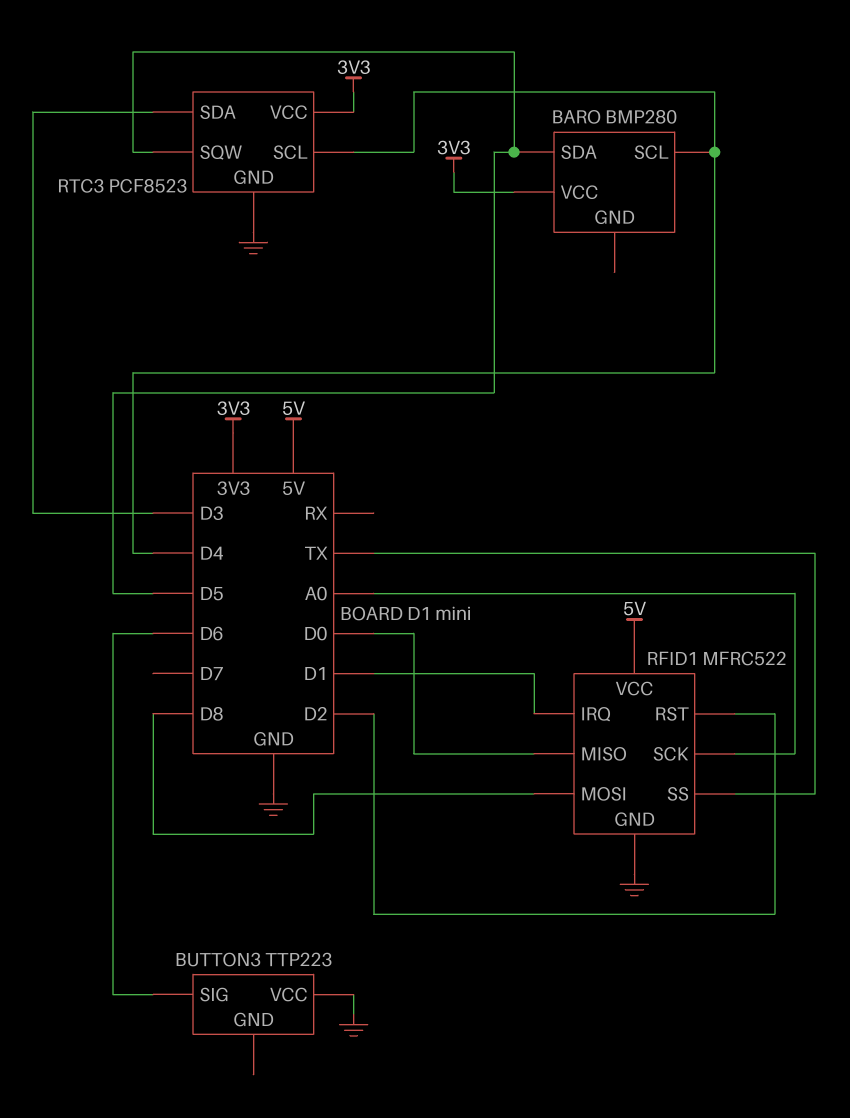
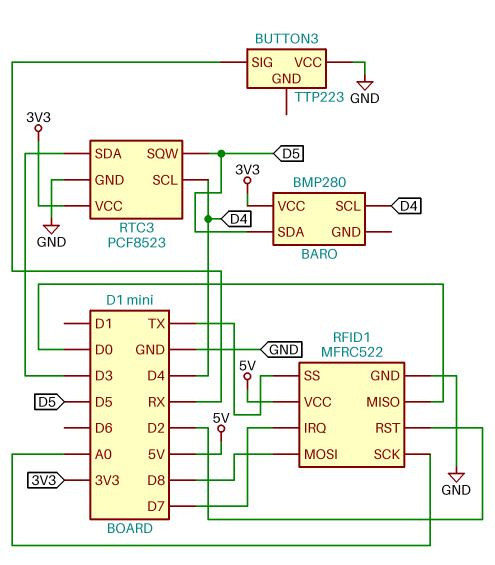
BUTTON3 pin SIG: D6 -> RX
RFID1 pin IRQ: D1 -> D7

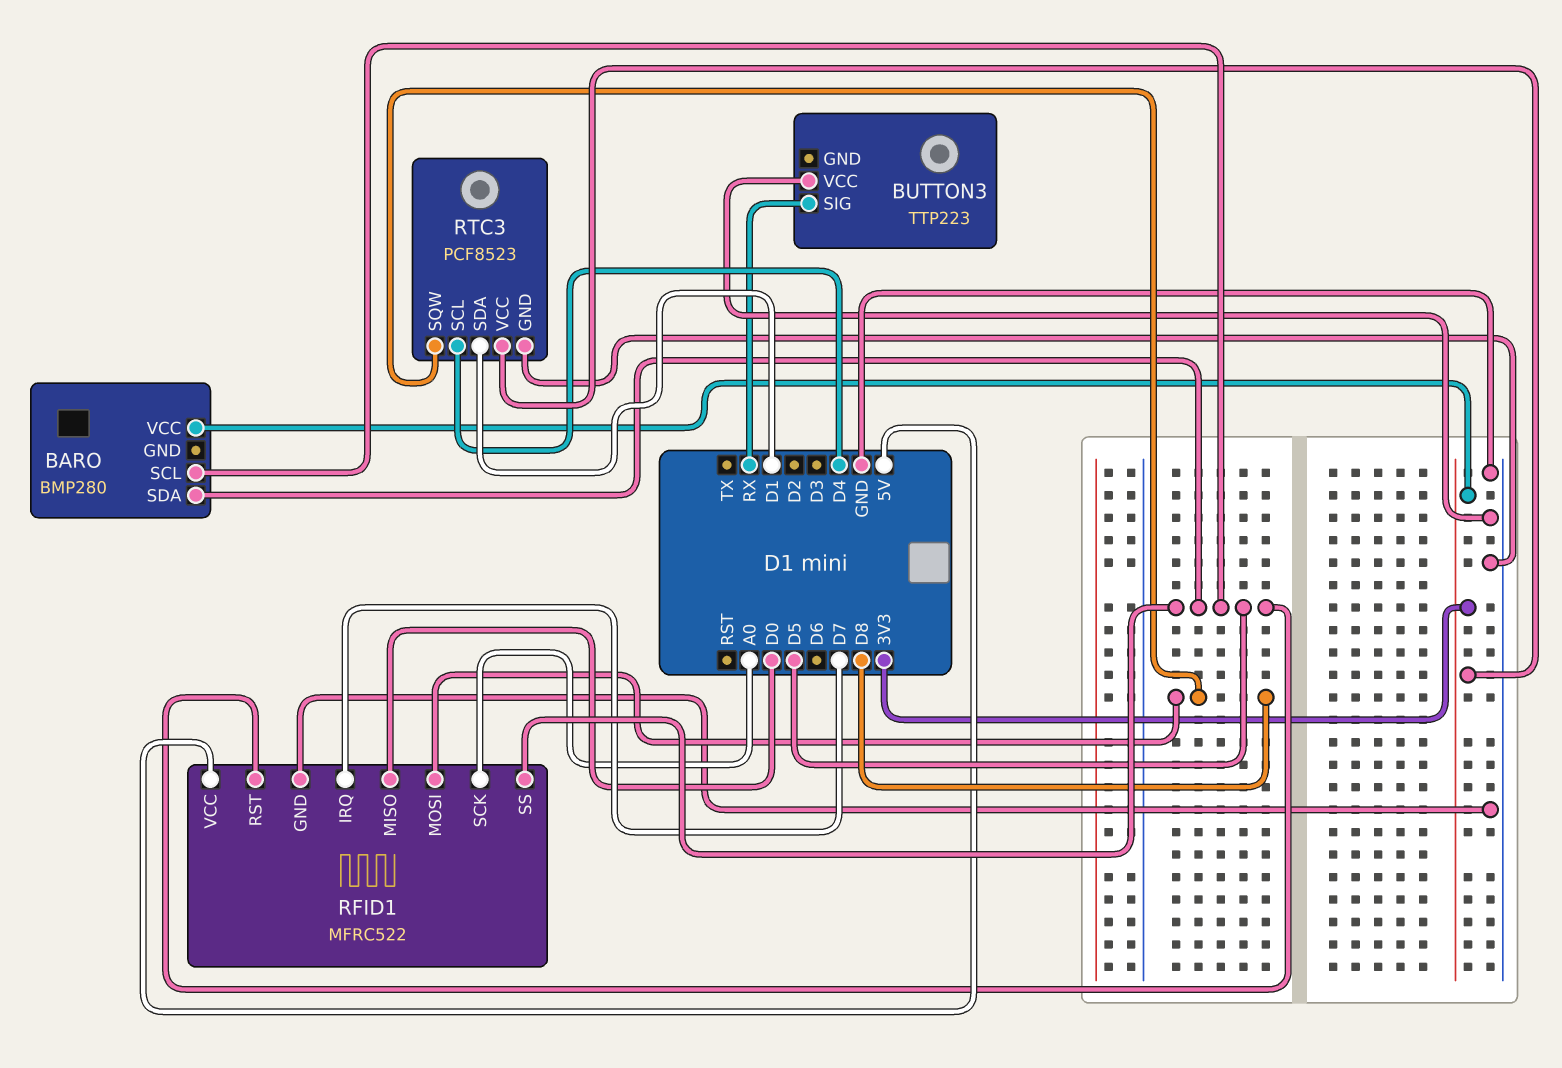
BARO pin SCL: D4 -> D5
RFID1 pin RST: D2 -> D5
RFID1 pin SS: TX -> D5
RTC3 pin SDA: D3 -> D1
RTC3 pin SQW: D5 -> D8

